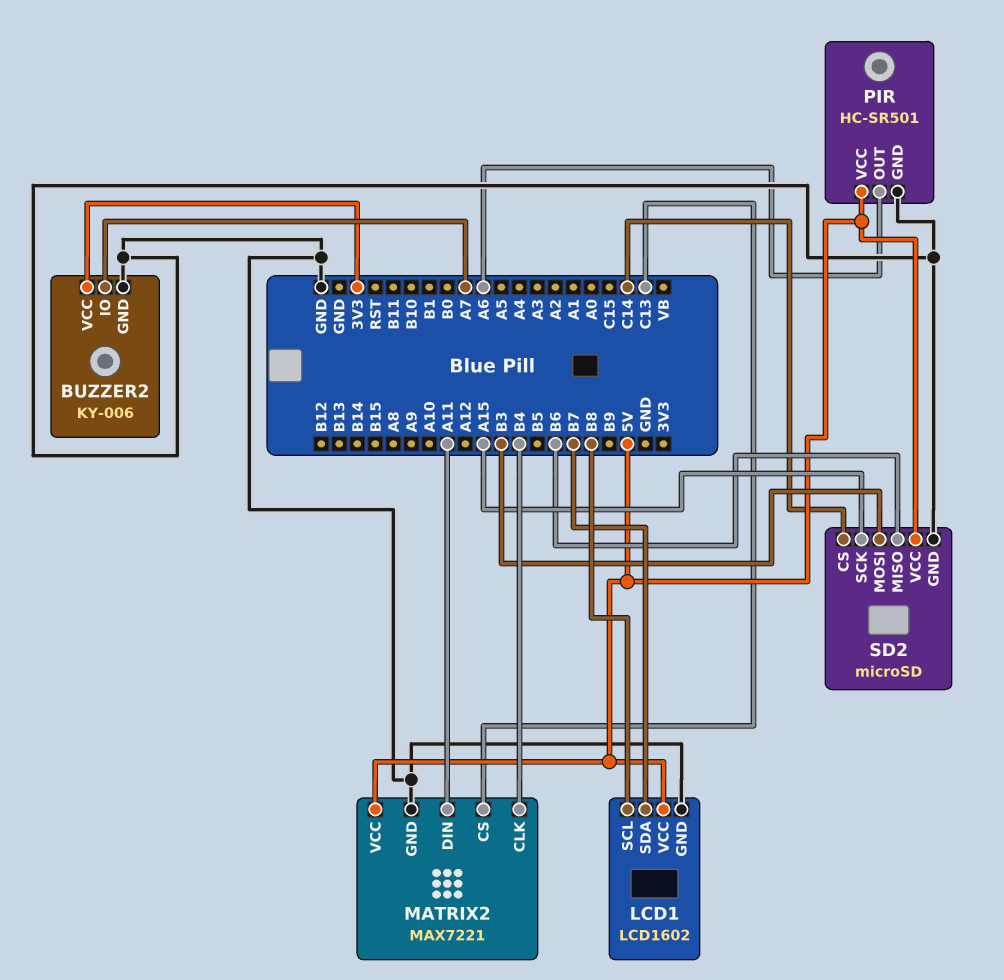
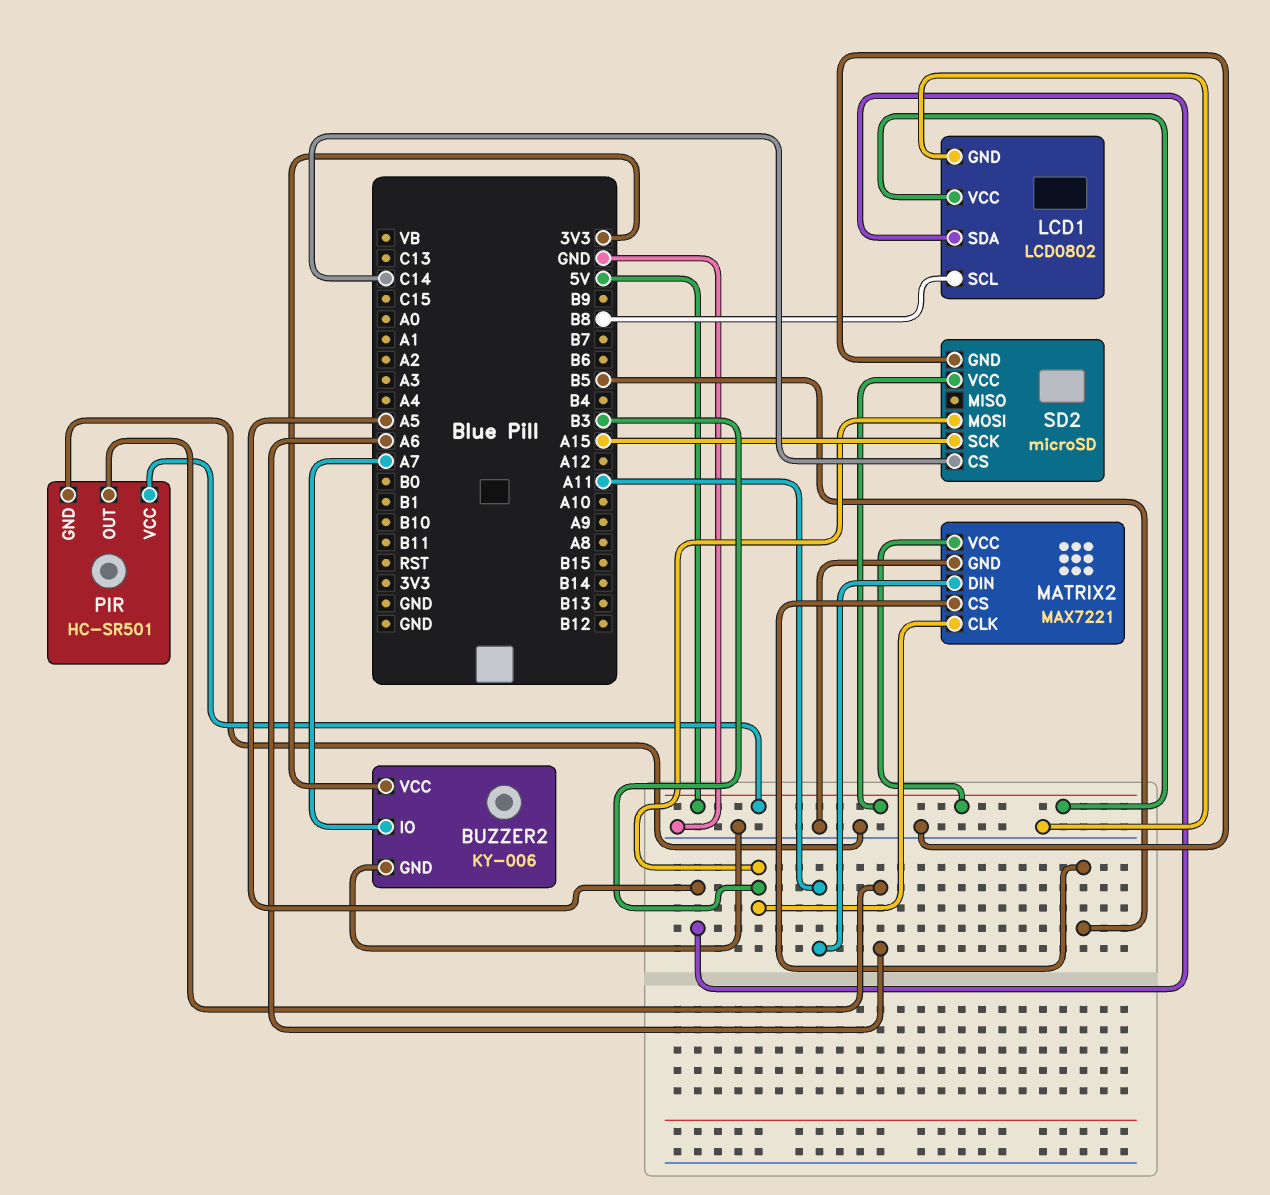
LCD1: LCD1602 -> LCD0802
LCD1 pin SDA: B7 -> A5
MATRIX2 pin CLK: B4 -> B3
MATRIX2 pin CS: C13 -> B5
SD2 pin MISO: B6 -> none

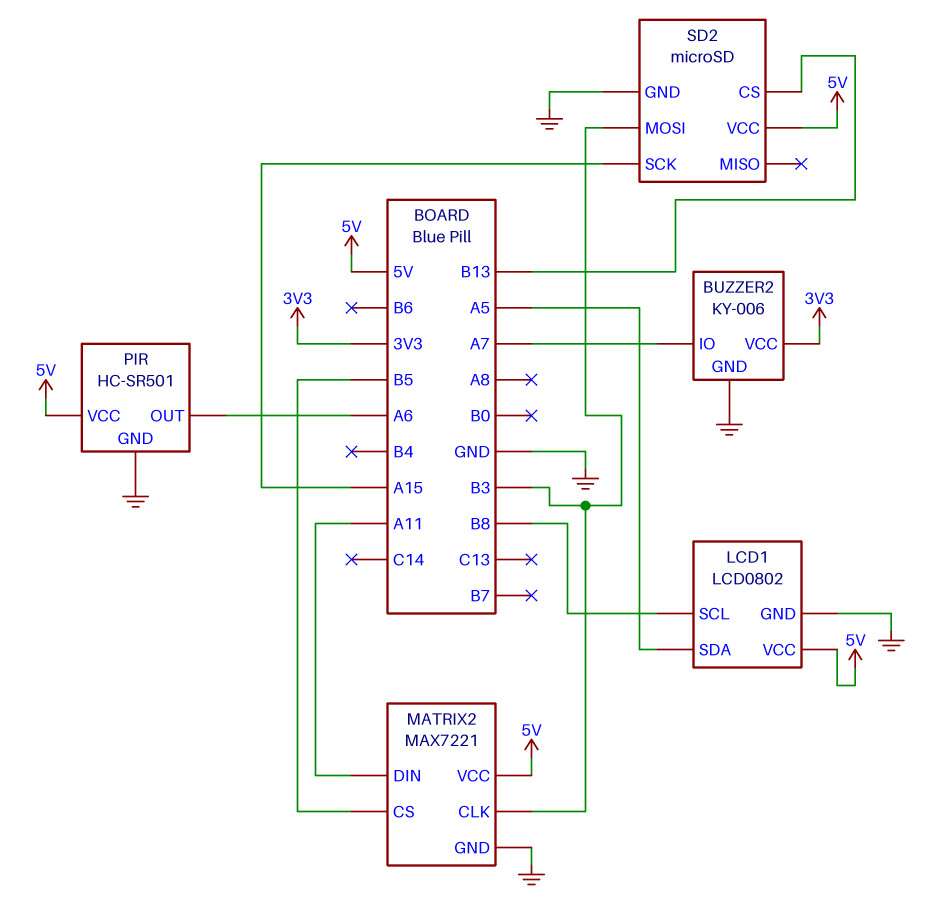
SD2 pin CS: C14 -> B13

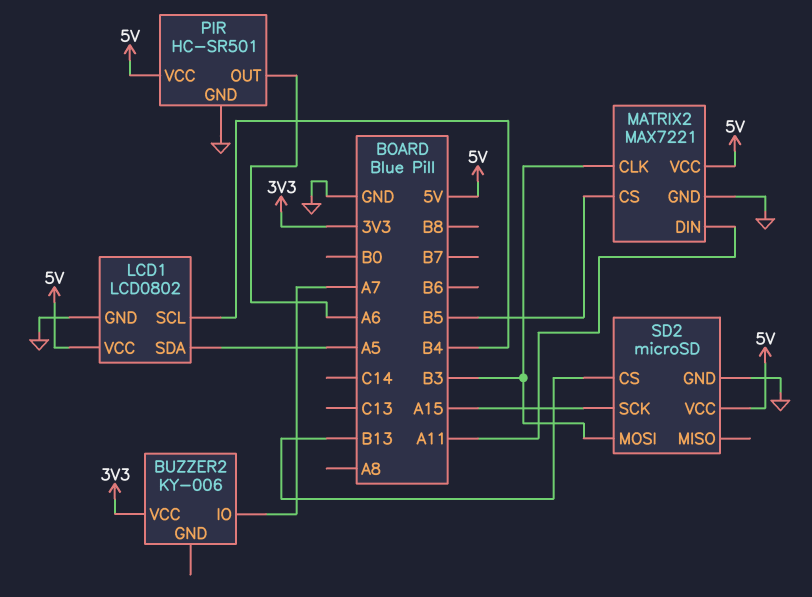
BUZZER2 pin GND: GND -> none
LCD1 pin SCL: B8 -> B4

